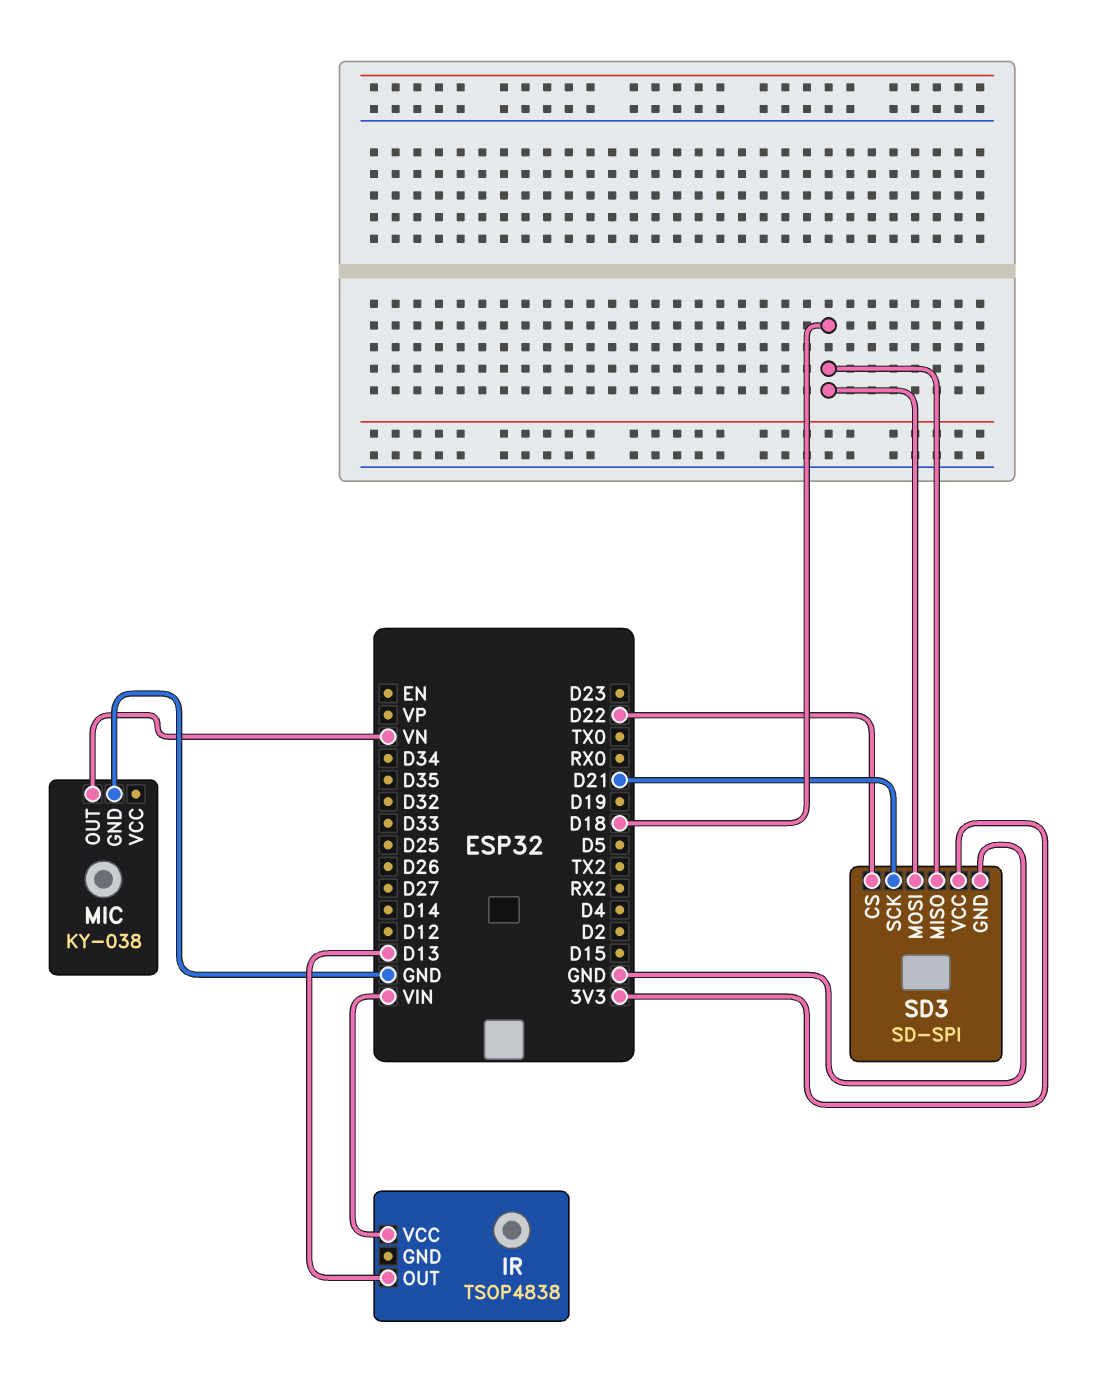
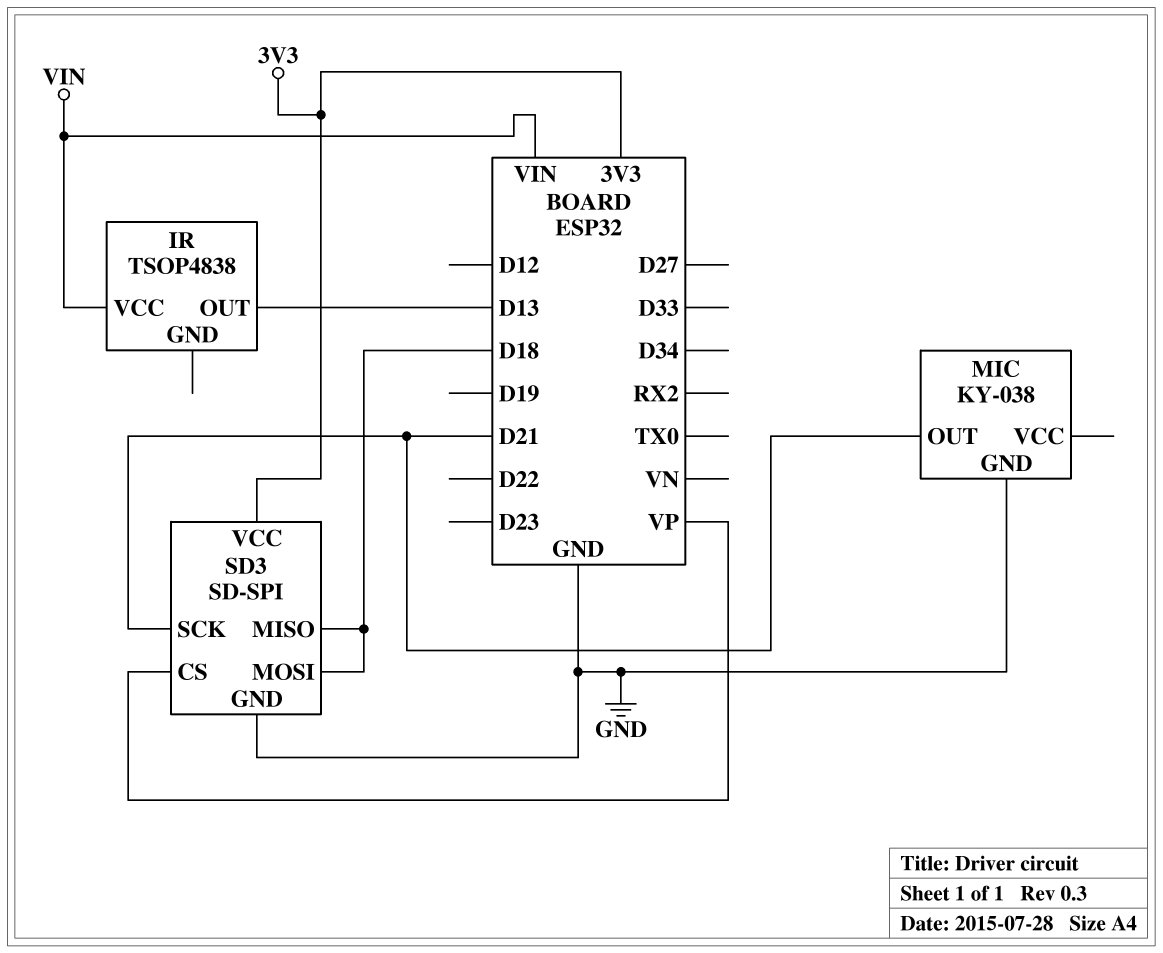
MIC pin OUT: VN -> D21
SD3 pin CS: D22 -> VP

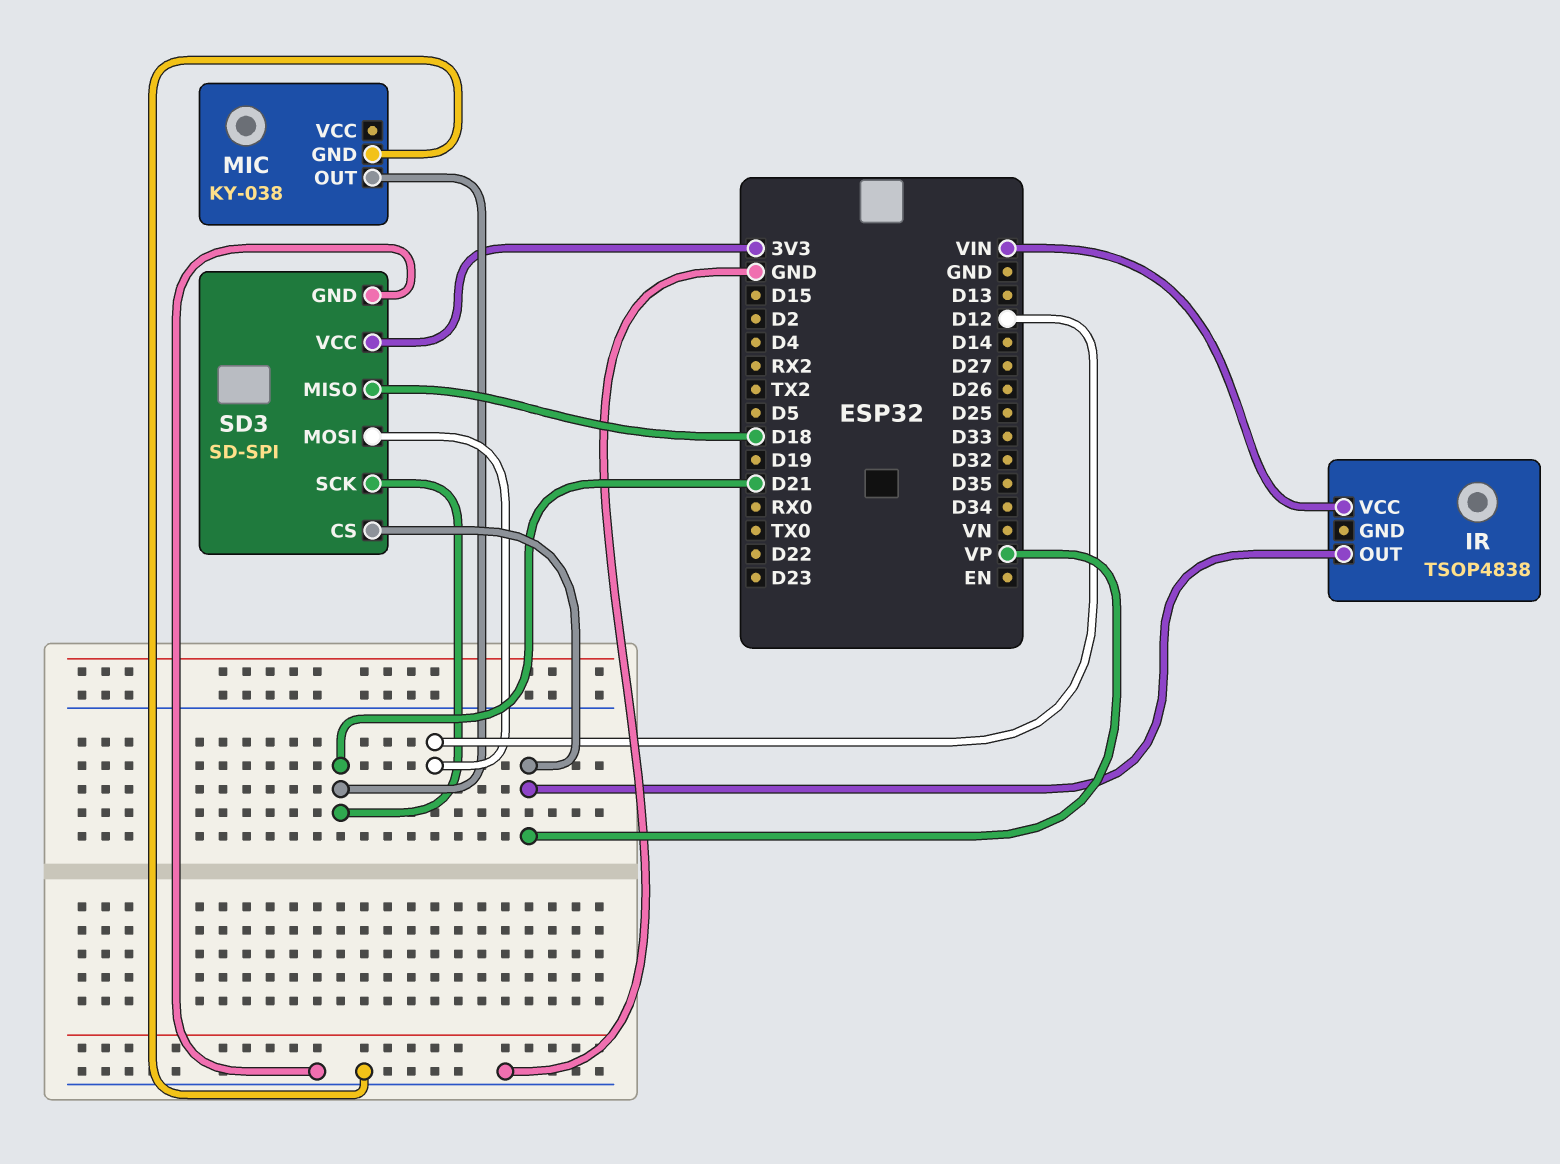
IR pin OUT: D13 -> VP
SD3 pin MOSI: D18 -> D12

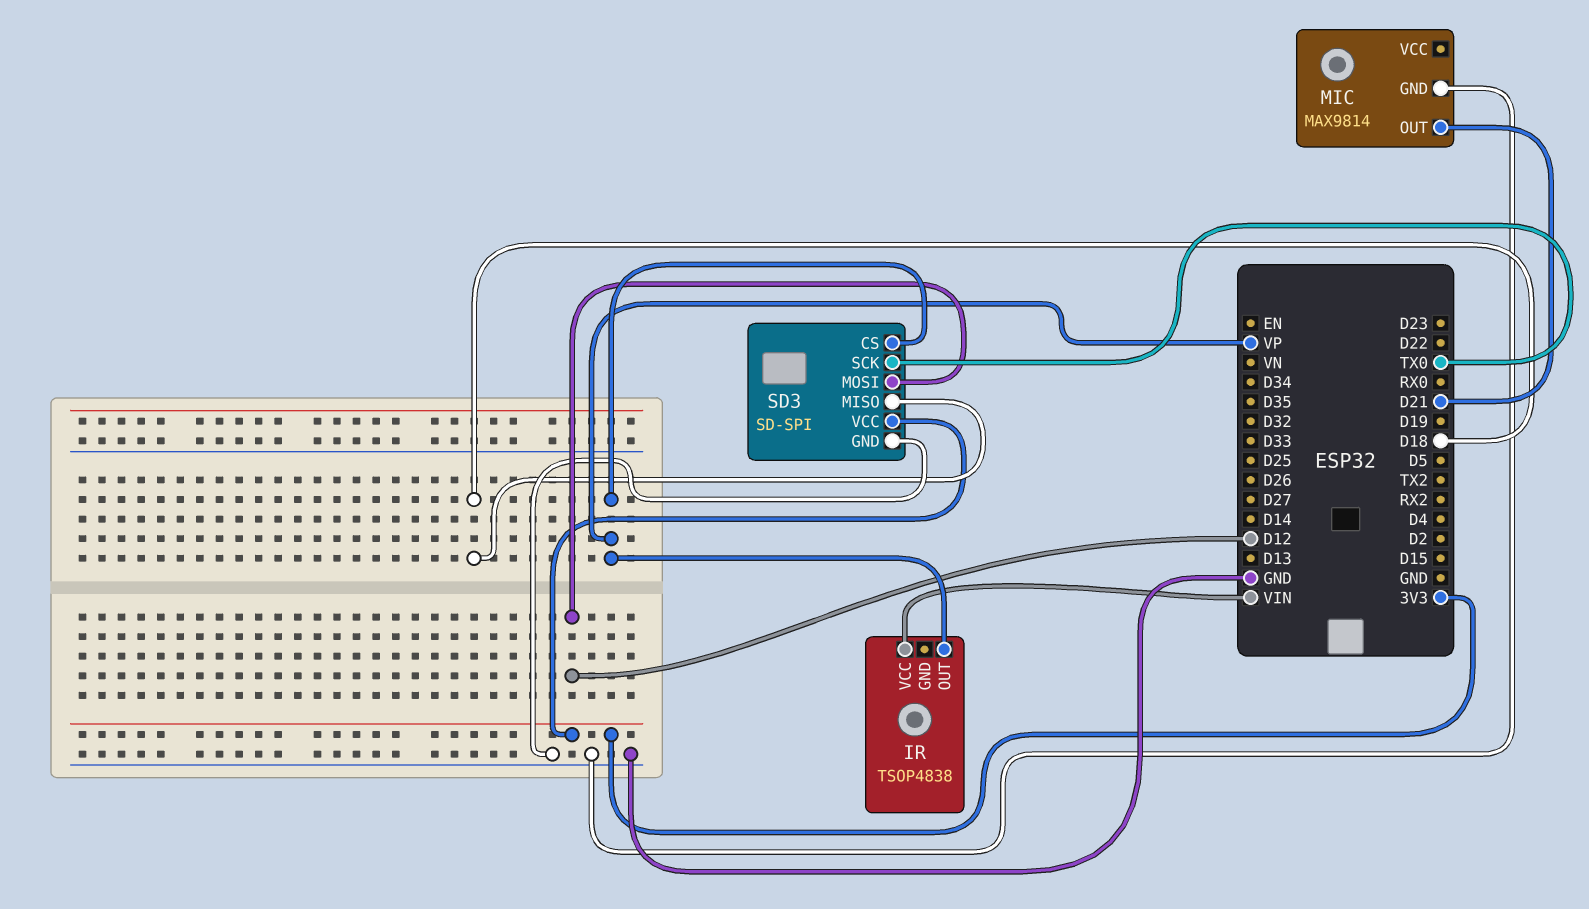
MIC: KY-038 -> MAX9814
SD3 pin SCK: D21 -> TX0

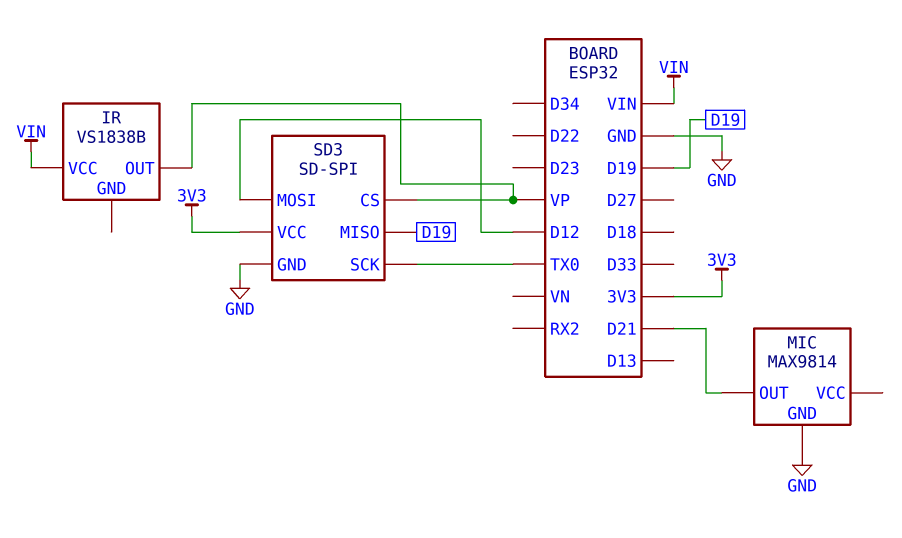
IR: TSOP4838 -> VS1838B
SD3 pin MISO: D18 -> D19

